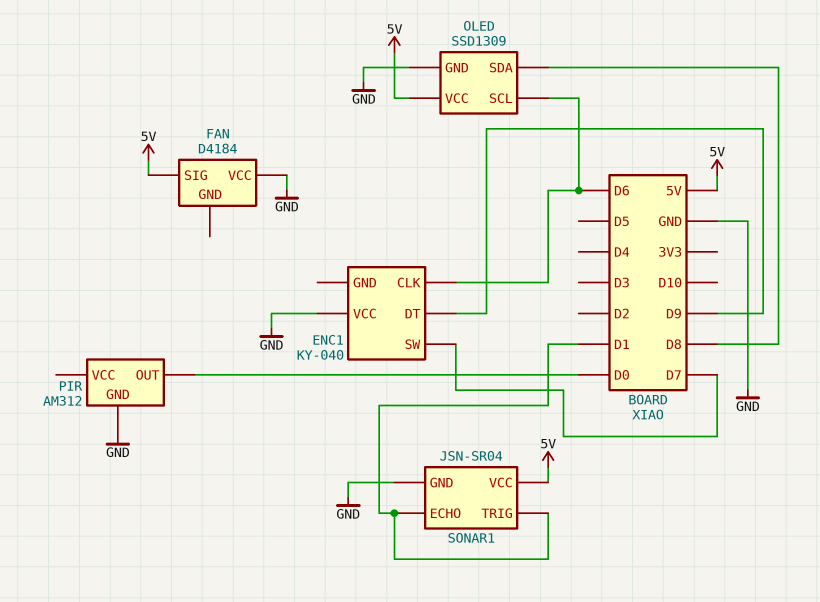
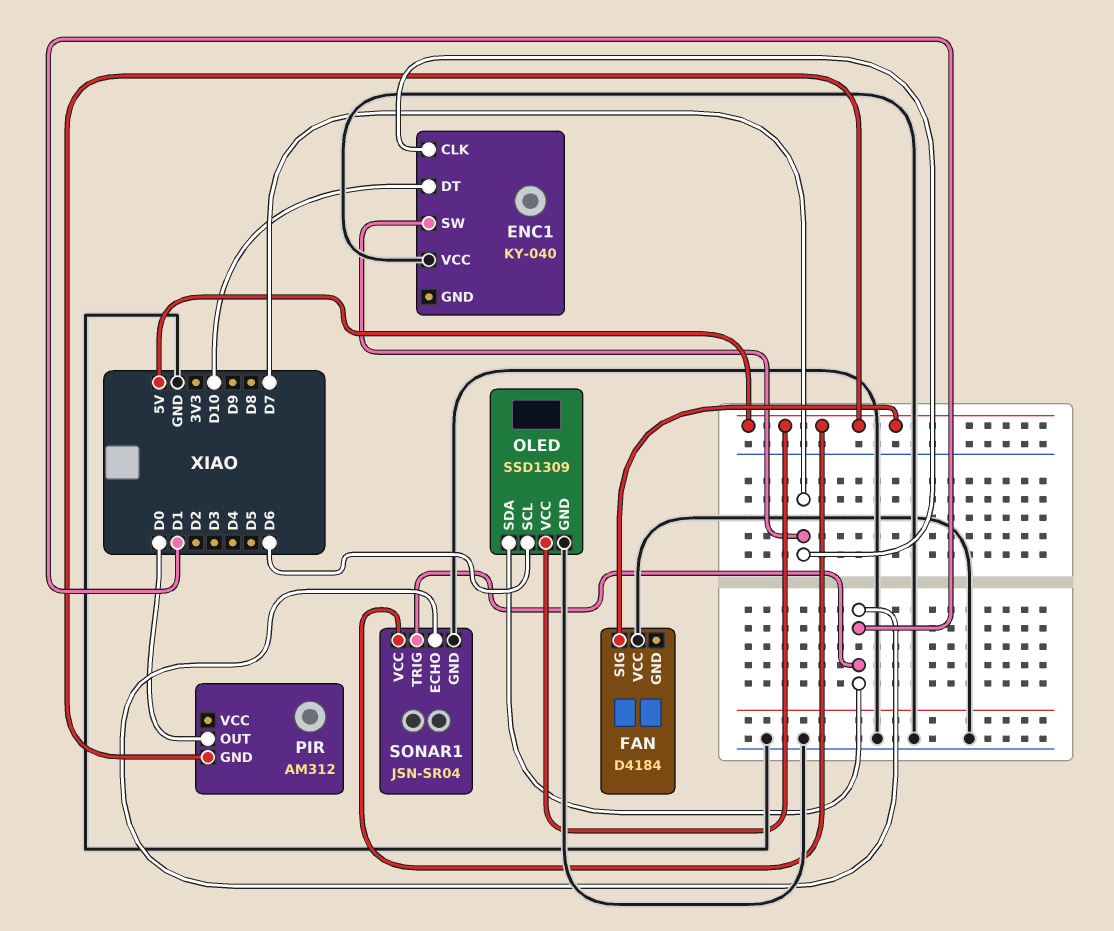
ENC1 pin CLK: D6 -> D7
ENC1 pin DT: D9 -> D10
OLED pin SDA: D8 -> D1
PIR pin GND: GND -> 5V

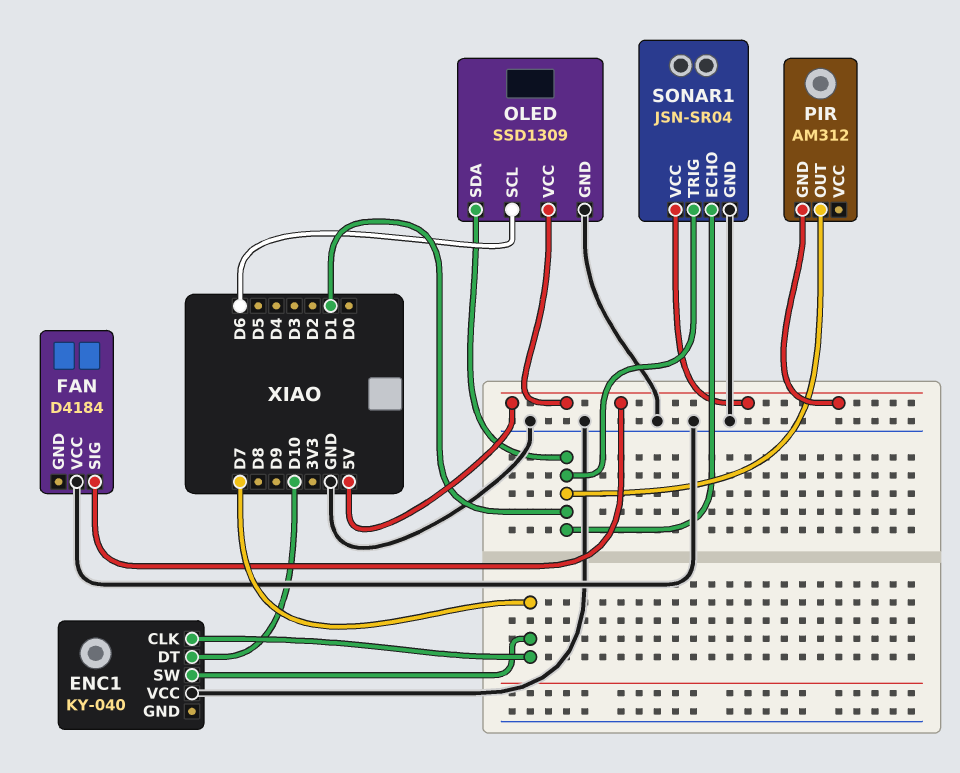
PIR pin OUT: D0 -> D1

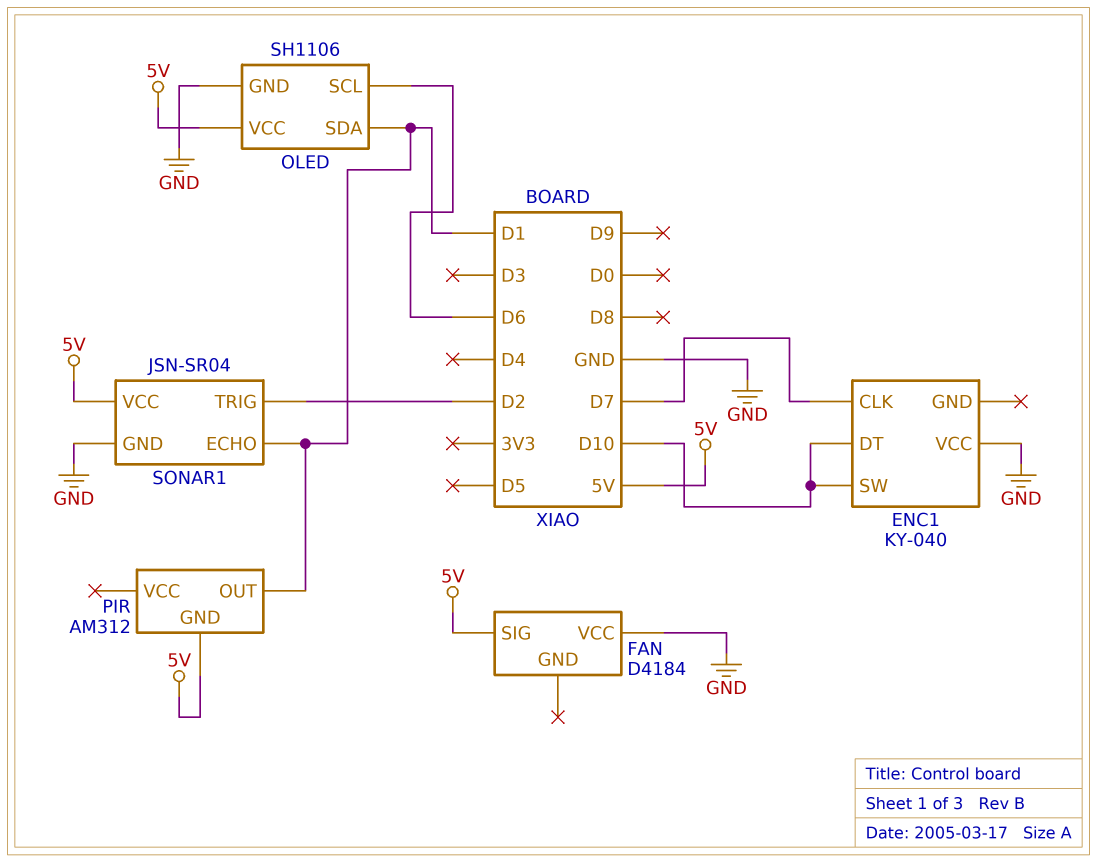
ENC1 pin SW: D7 -> D10
OLED: SSD1309 -> SH1106
SONAR1 pin TRIG: D1 -> D2

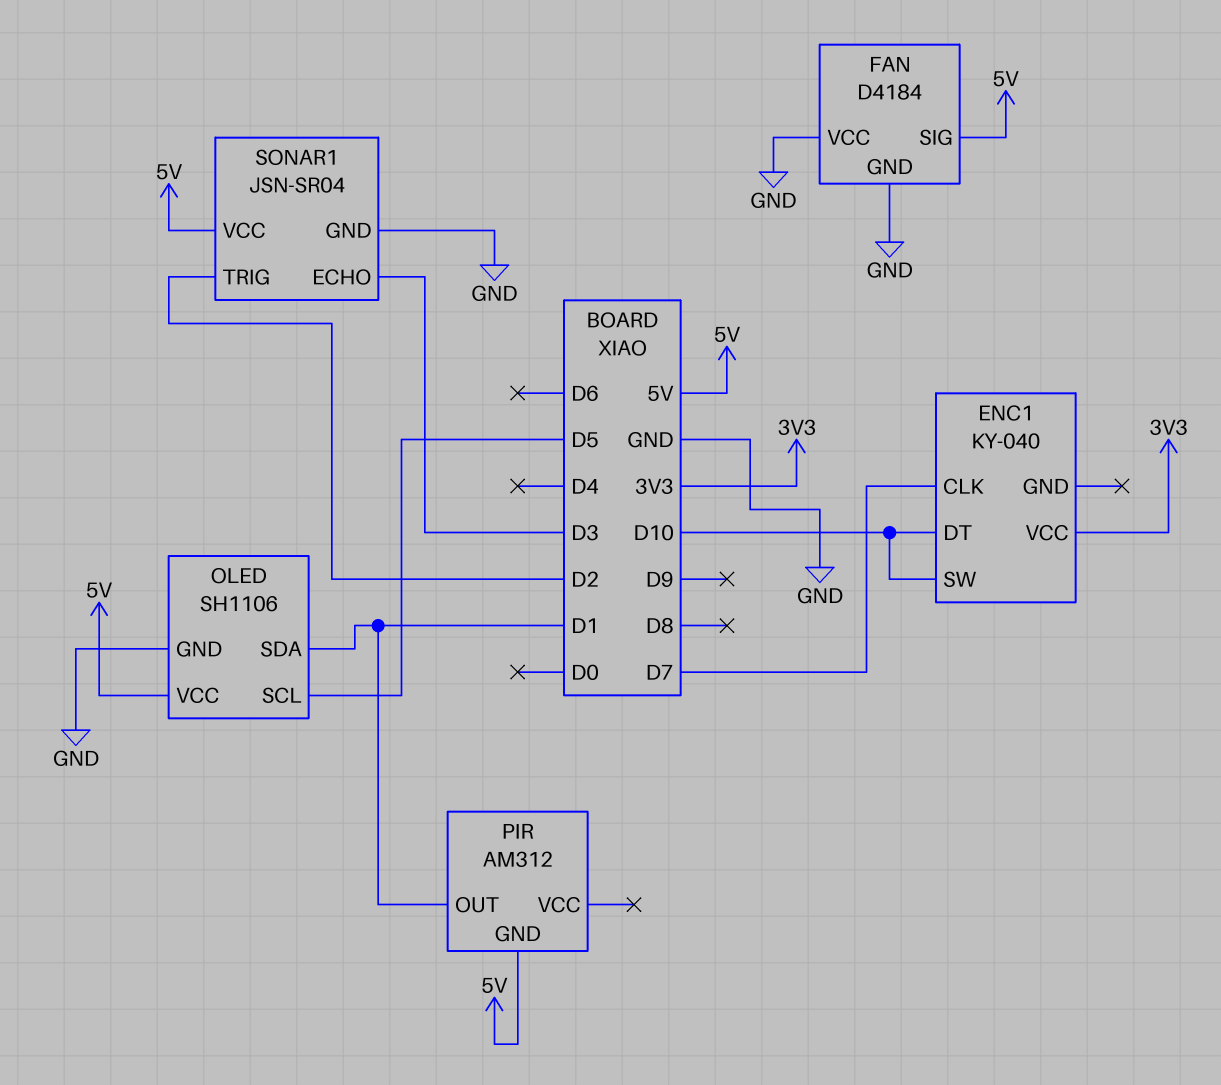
ENC1 pin VCC: GND -> 3V3
FAN pin GND: none -> GND
OLED pin SCL: D6 -> D5
SONAR1 pin ECHO: D1 -> D3

